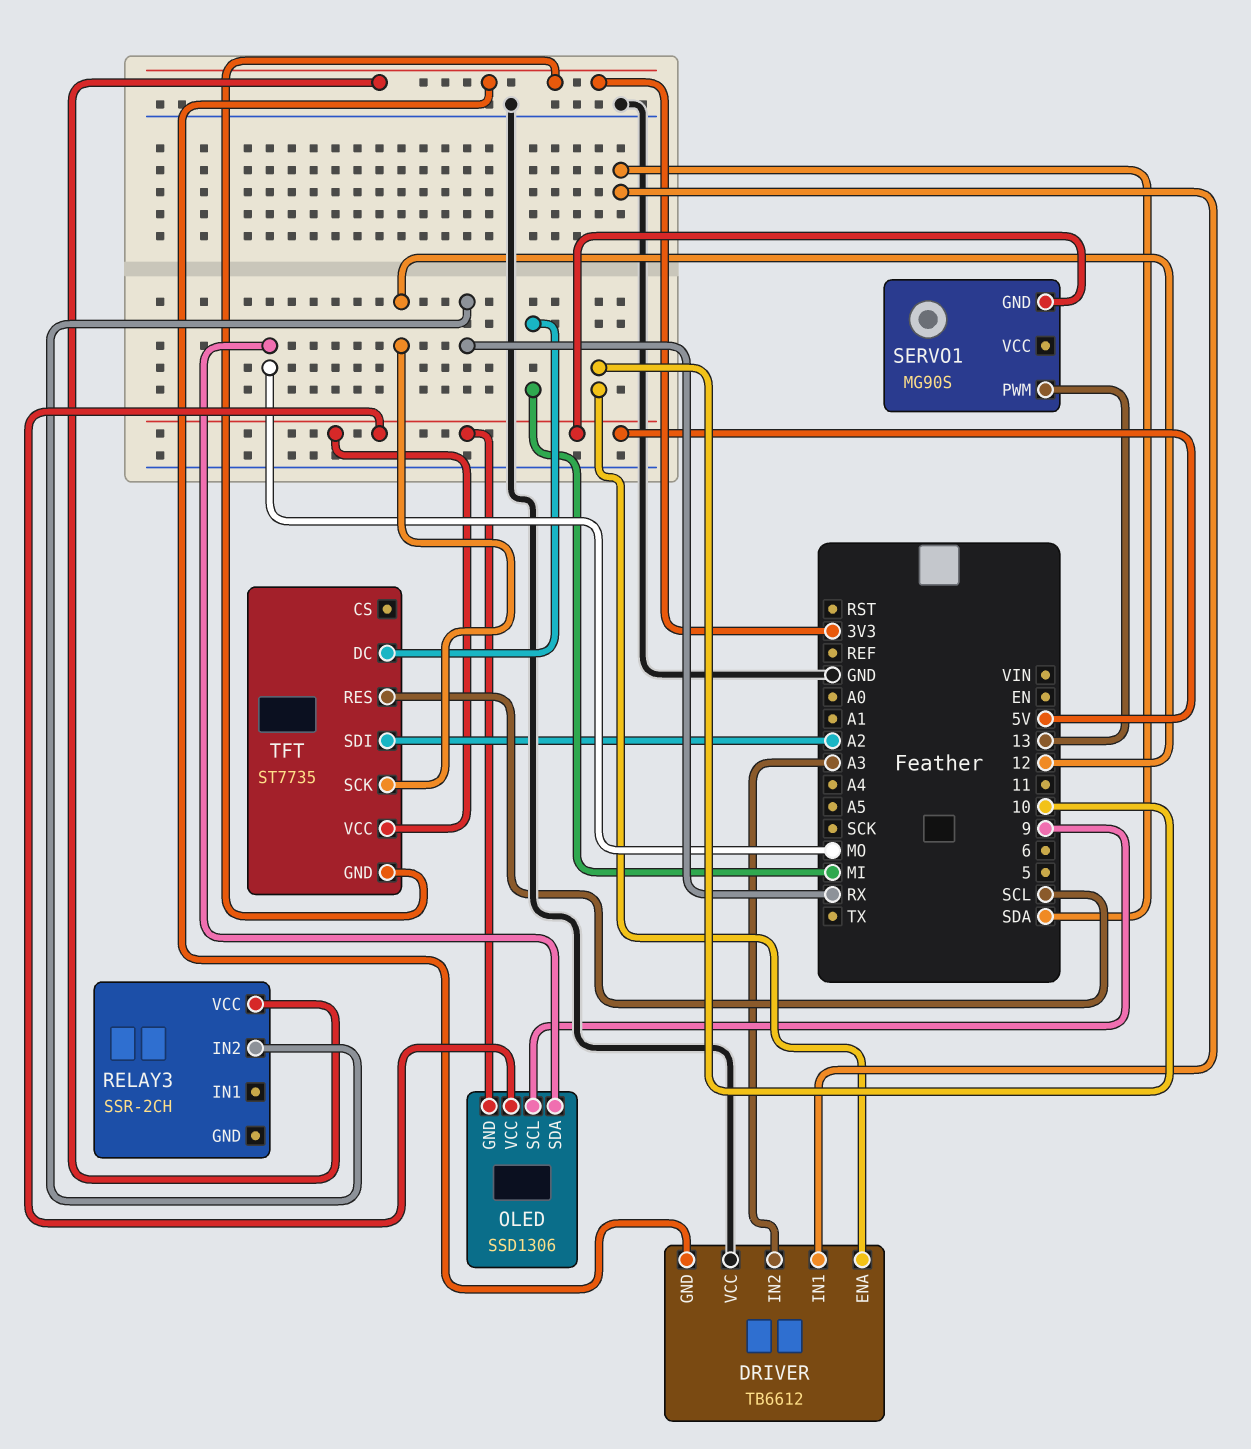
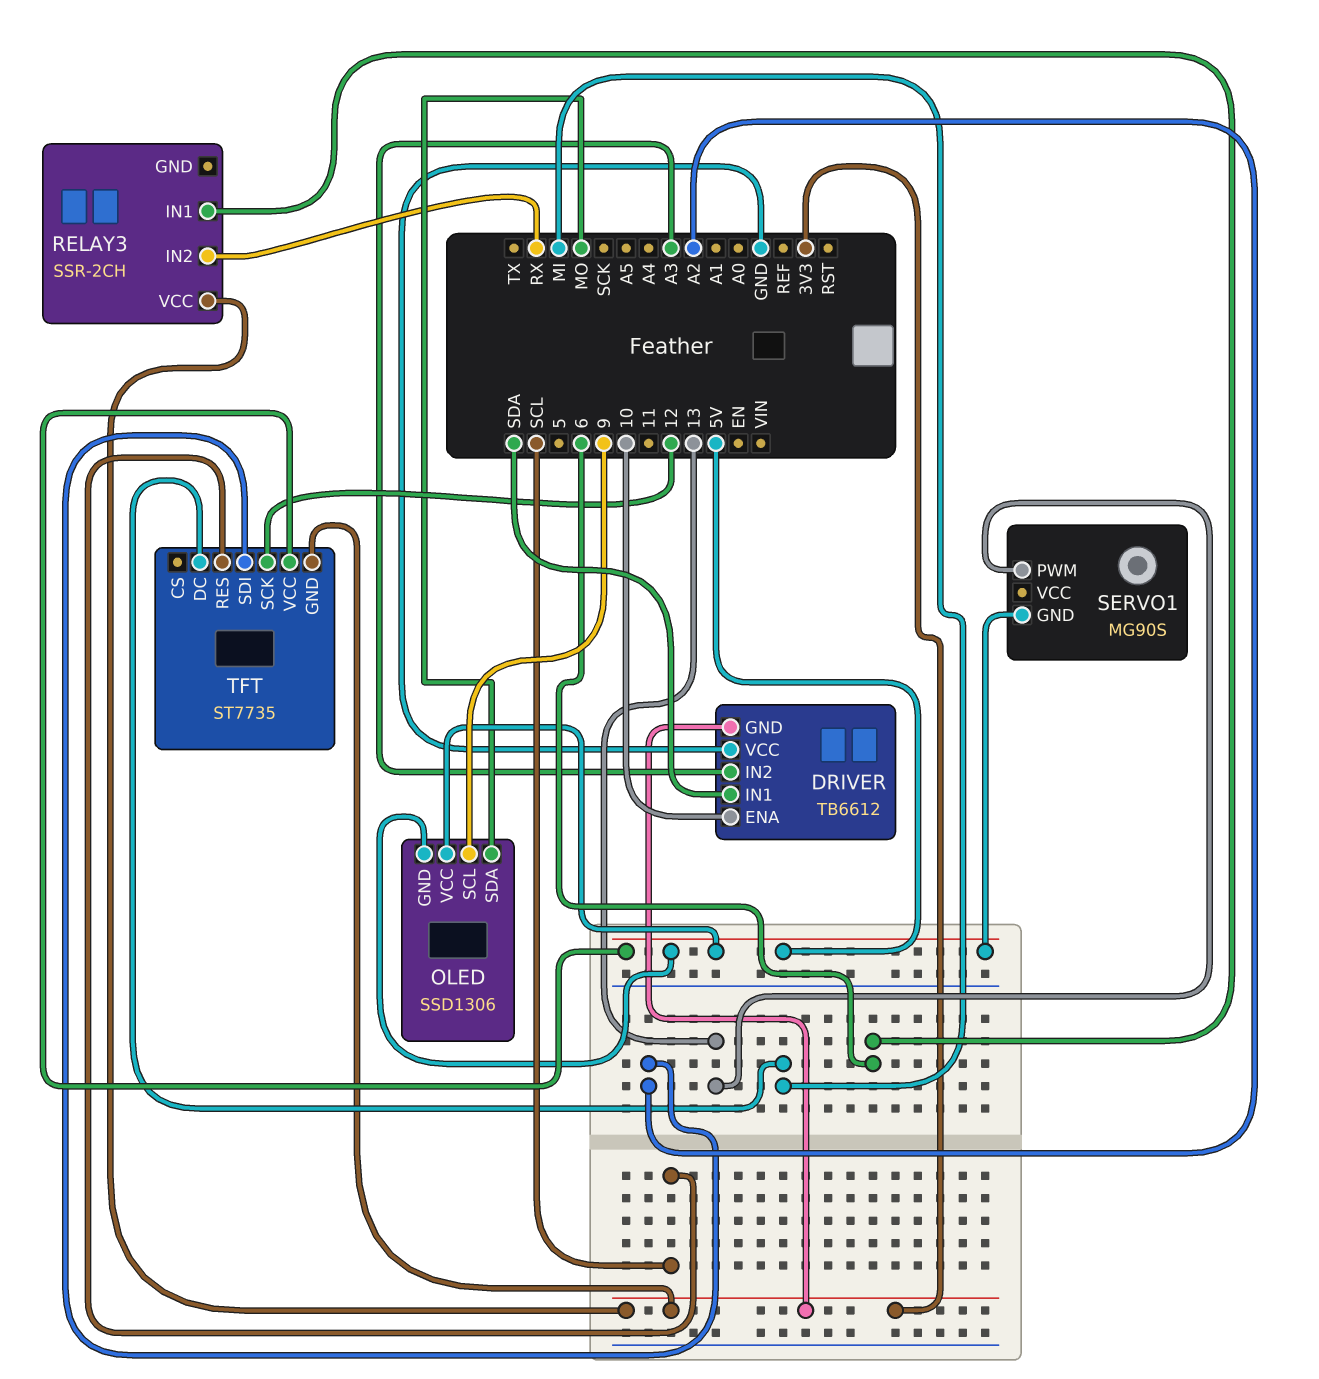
RELAY3 pin IN1: none -> 6

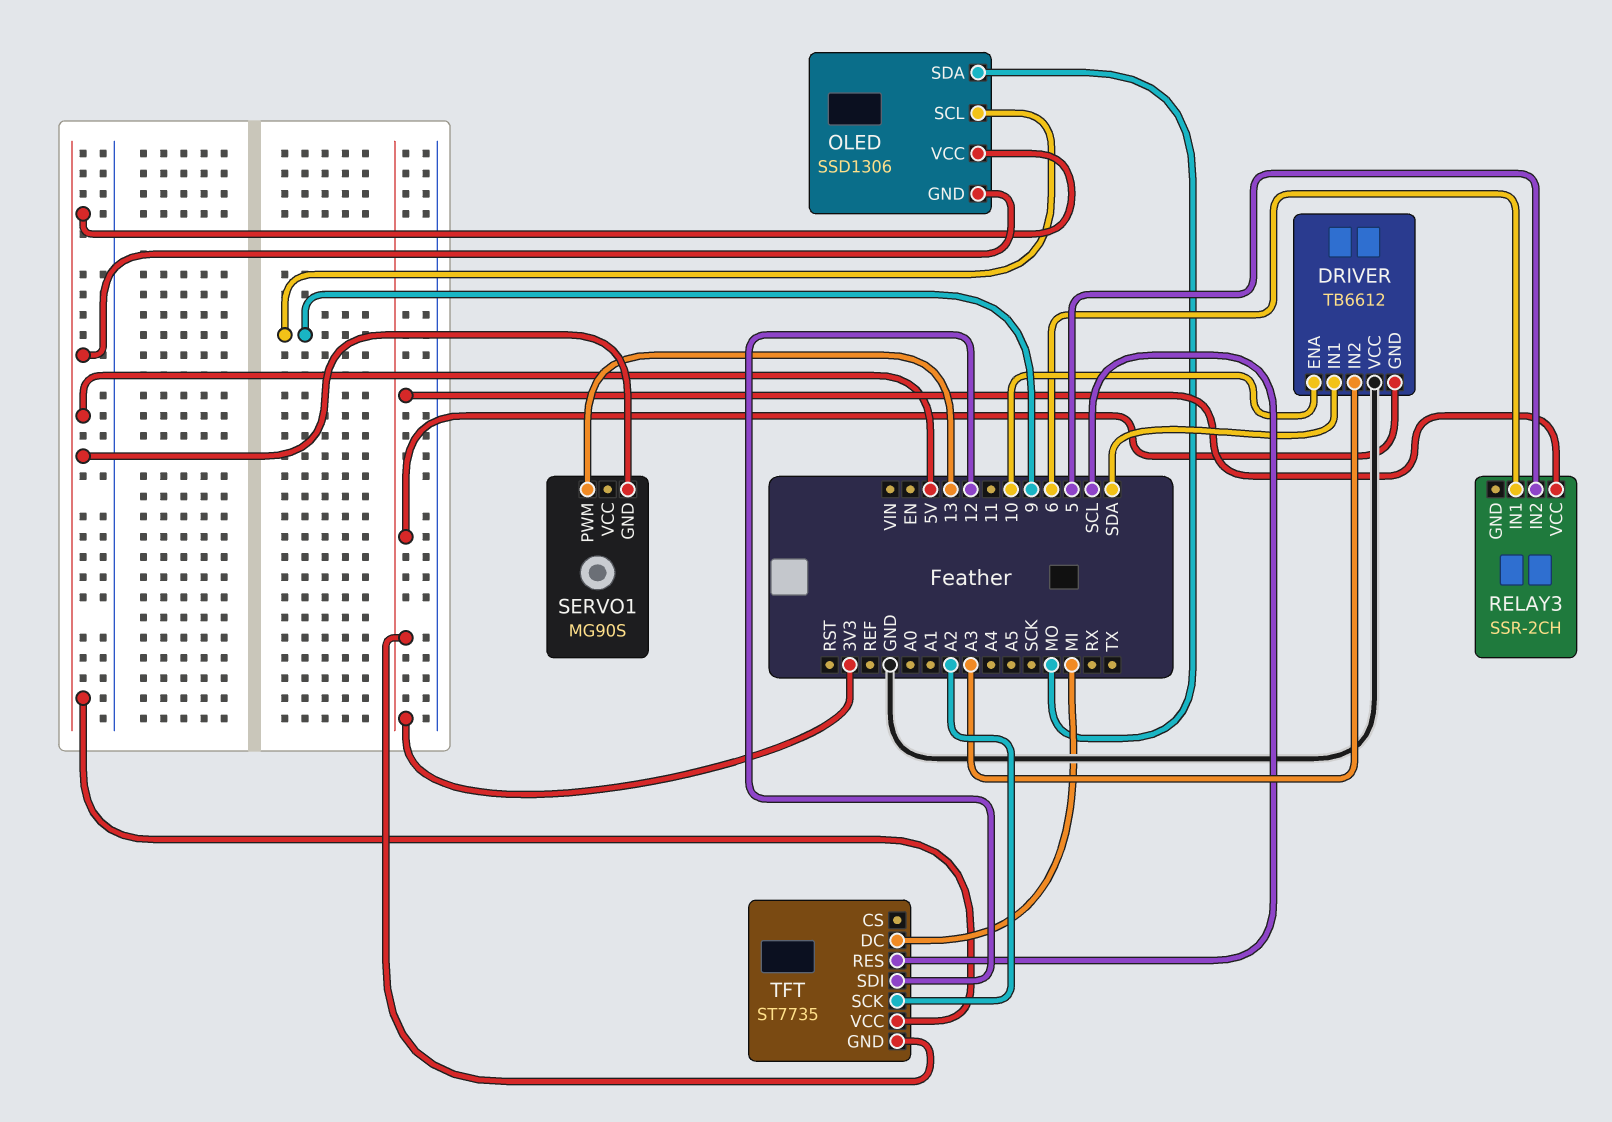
RELAY3 pin IN2: RX -> 5
TFT pin SCK: 12 -> A2
TFT pin SDI: A2 -> 12

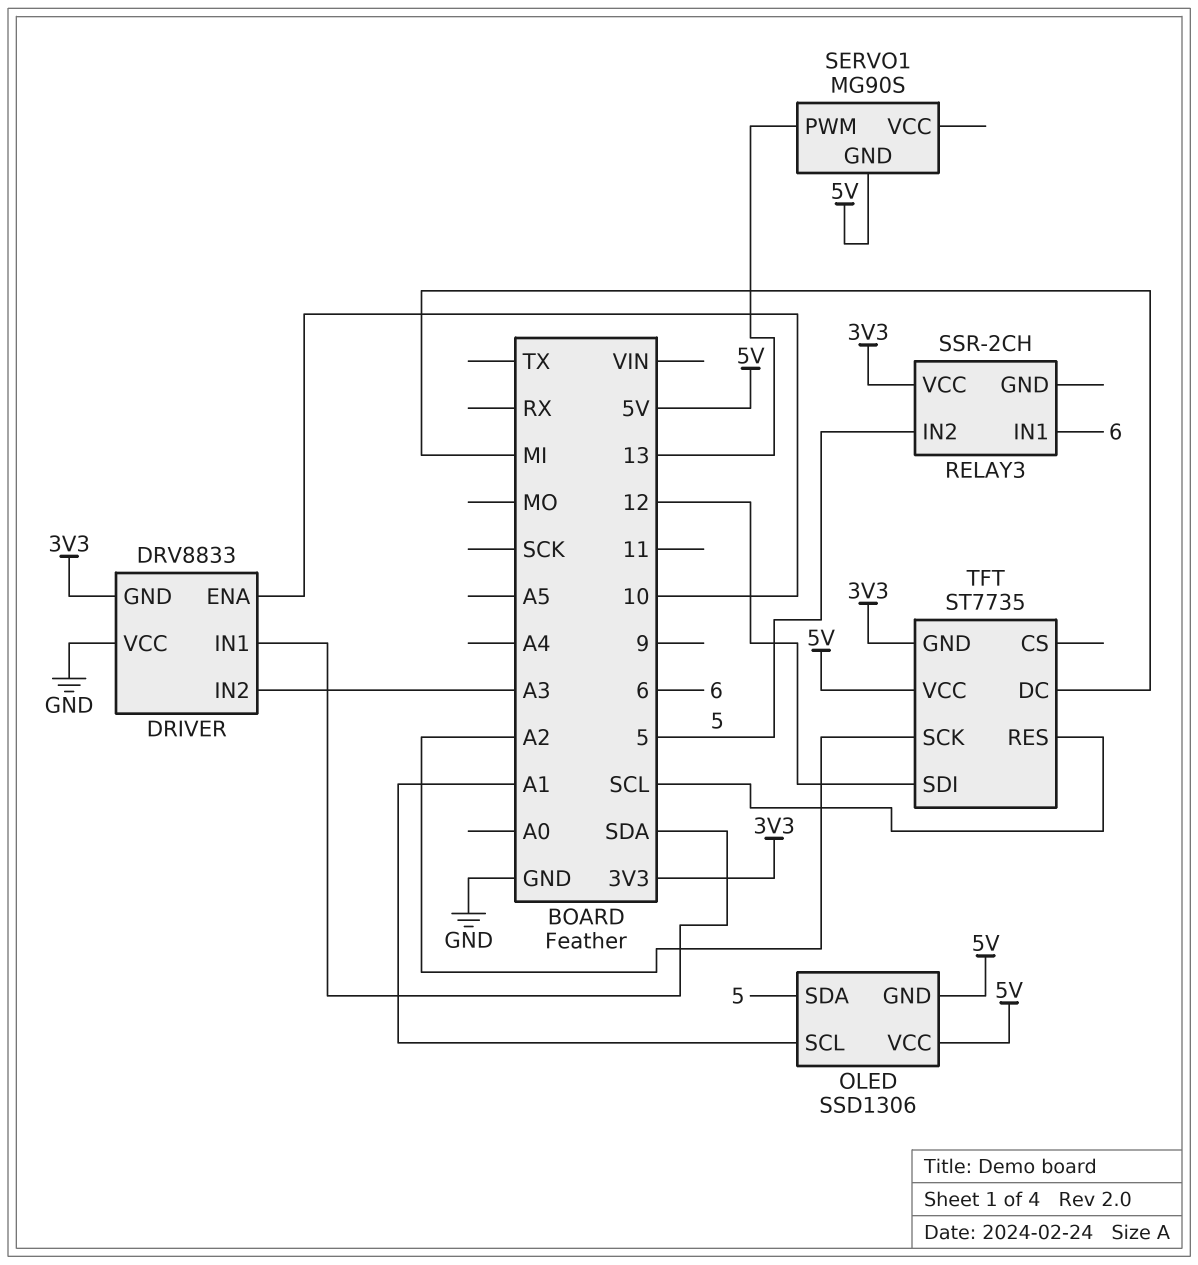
DRIVER: TB6612 -> DRV8833
OLED pin SCL: 9 -> A1
OLED pin SDA: MO -> 5

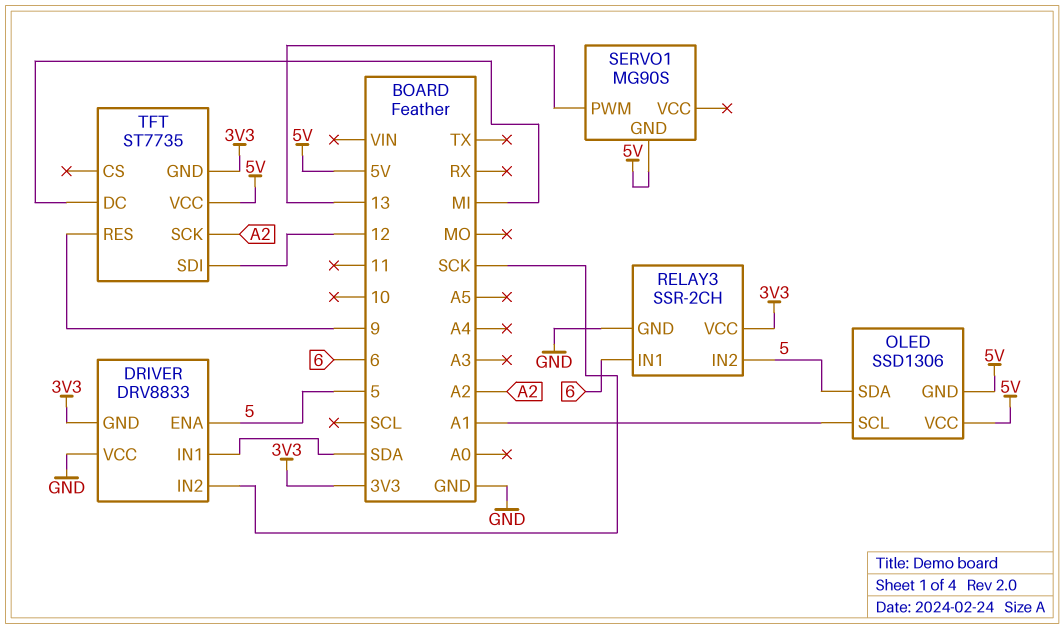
DRIVER pin ENA: 10 -> 5
DRIVER pin IN2: A3 -> SCK
RELAY3 pin GND: none -> GND
TFT pin RES: SCL -> 9

